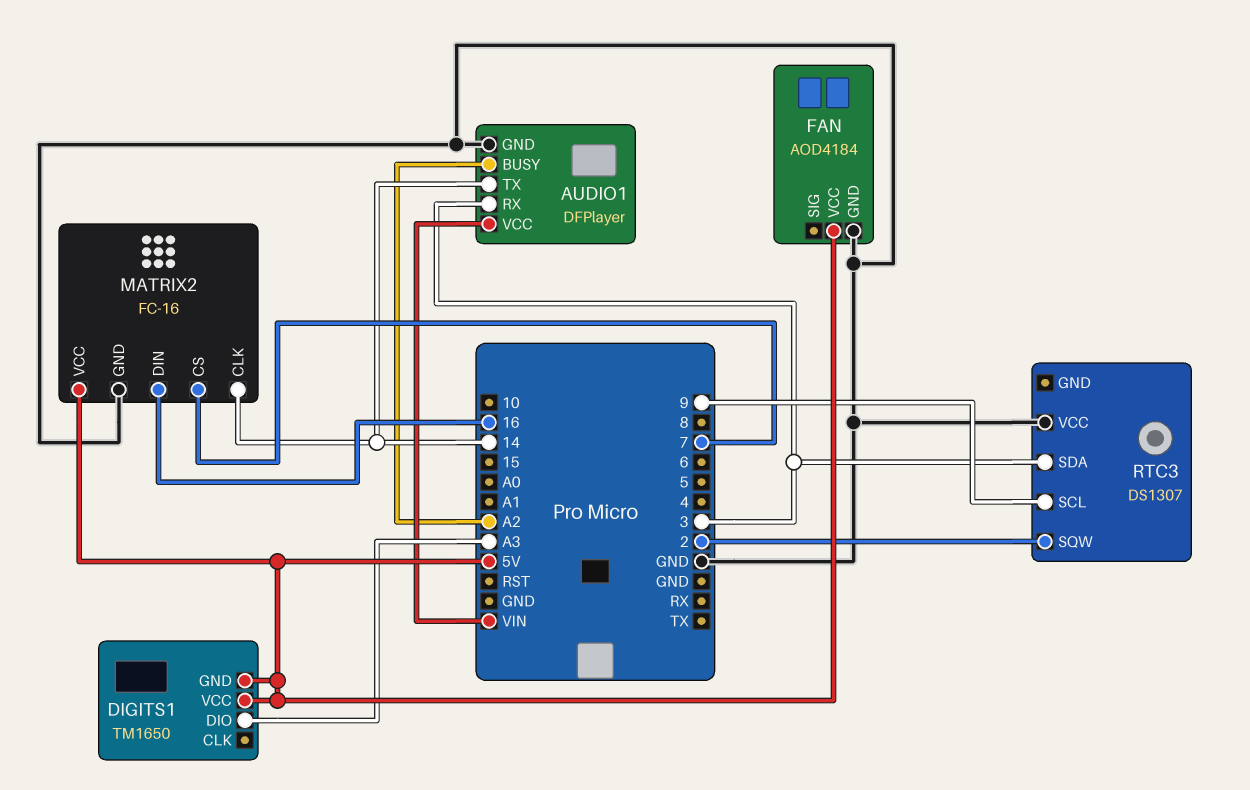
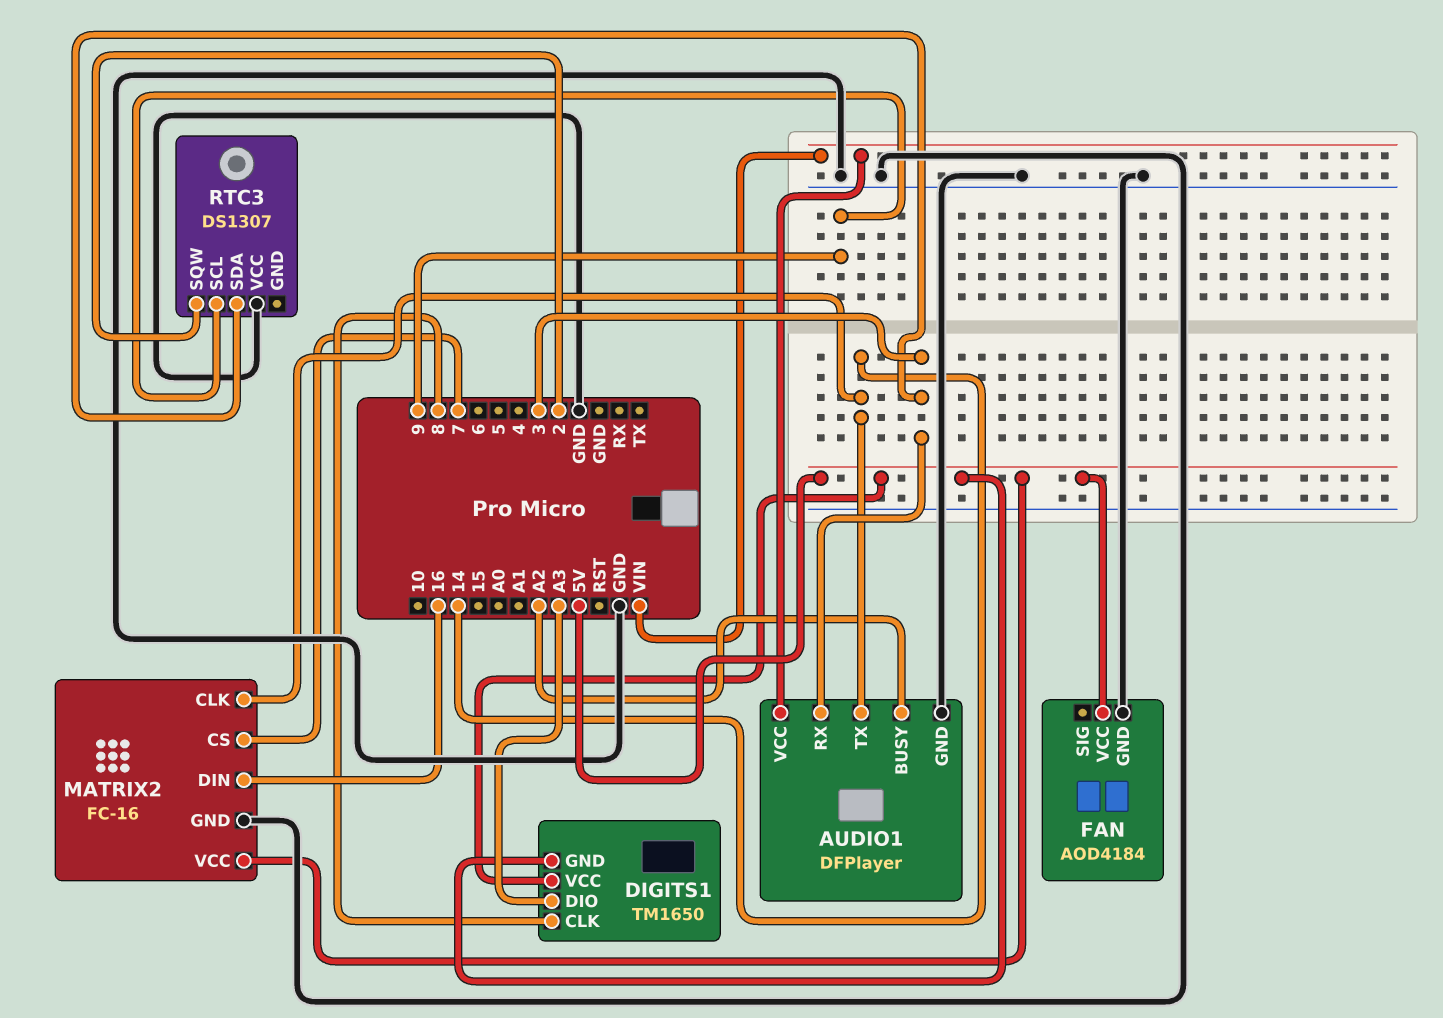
DIGITS1 pin CLK: none -> 8

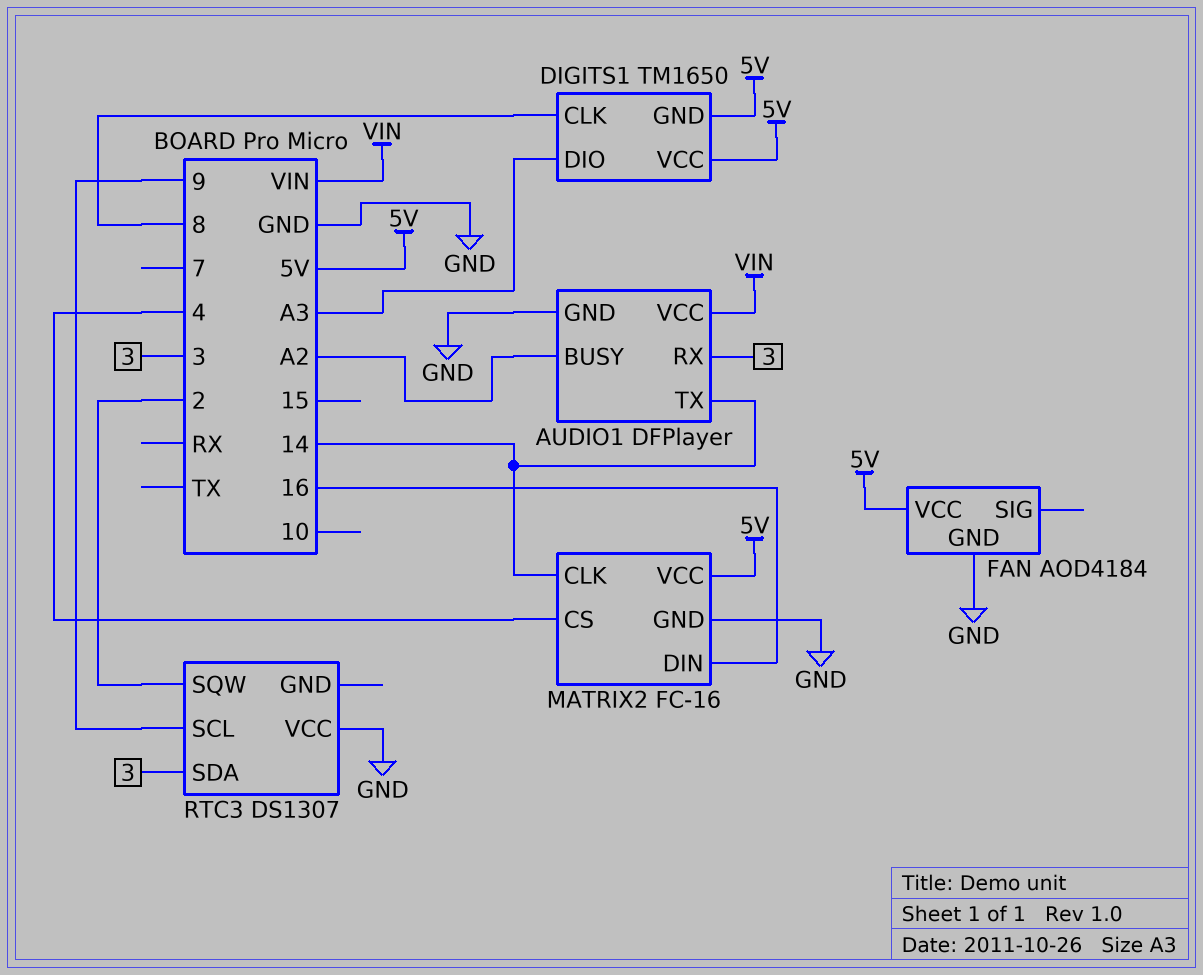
MATRIX2 pin CS: 7 -> 4

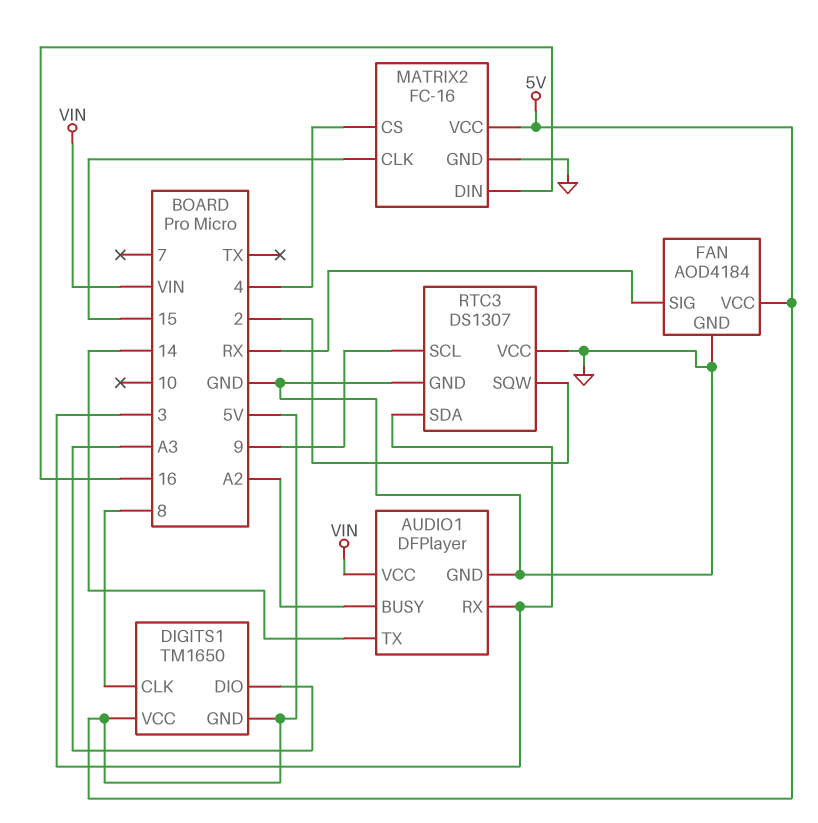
FAN pin SIG: none -> RX
MATRIX2 pin CLK: 14 -> 15
RTC3 pin GND: none -> GND

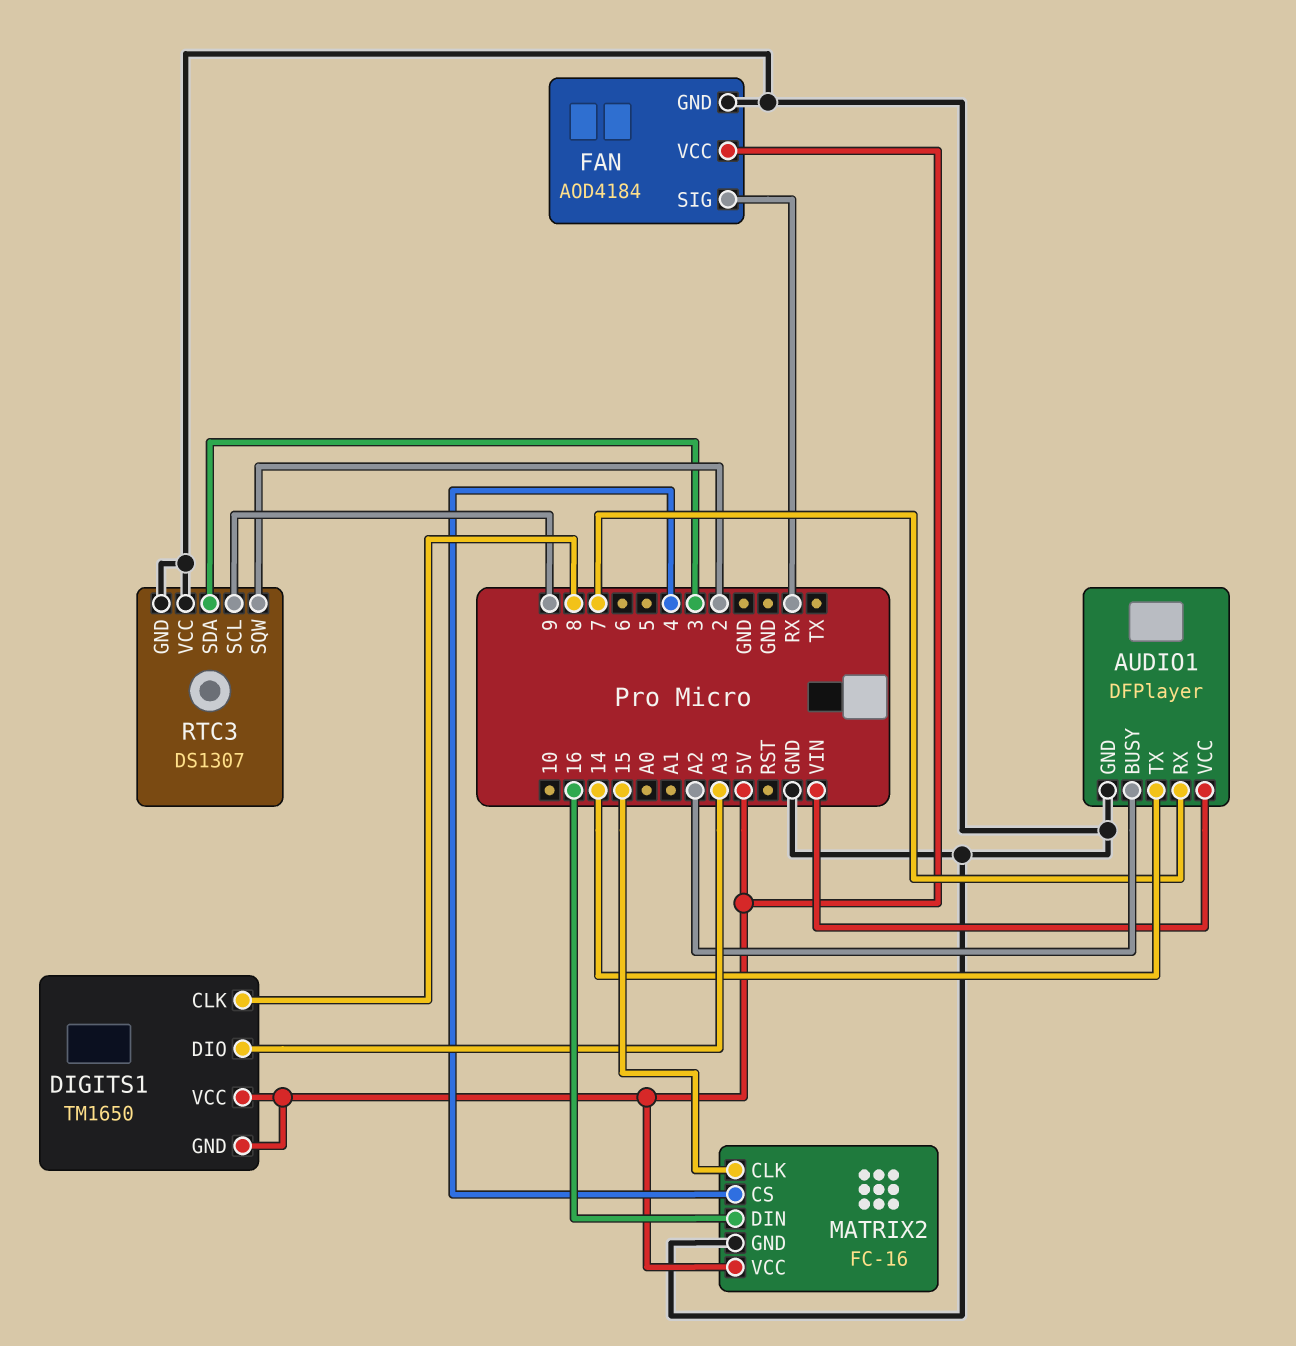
AUDIO1 pin RX: 3 -> 7

